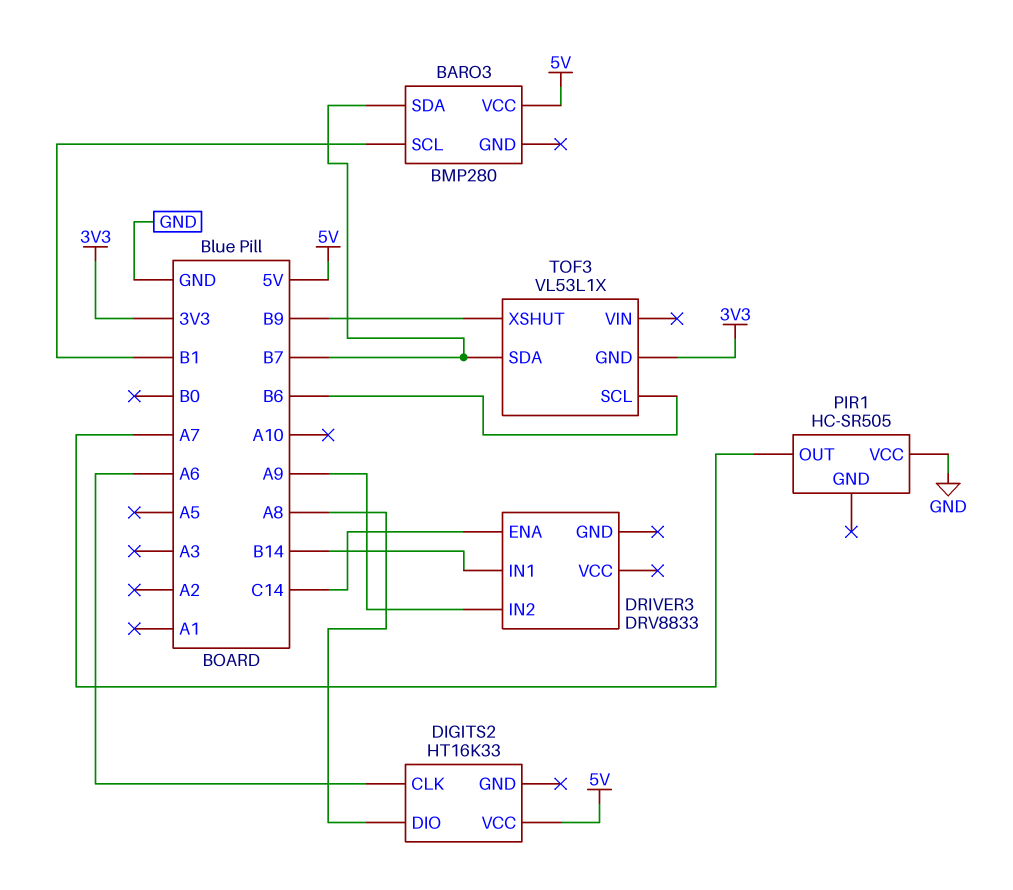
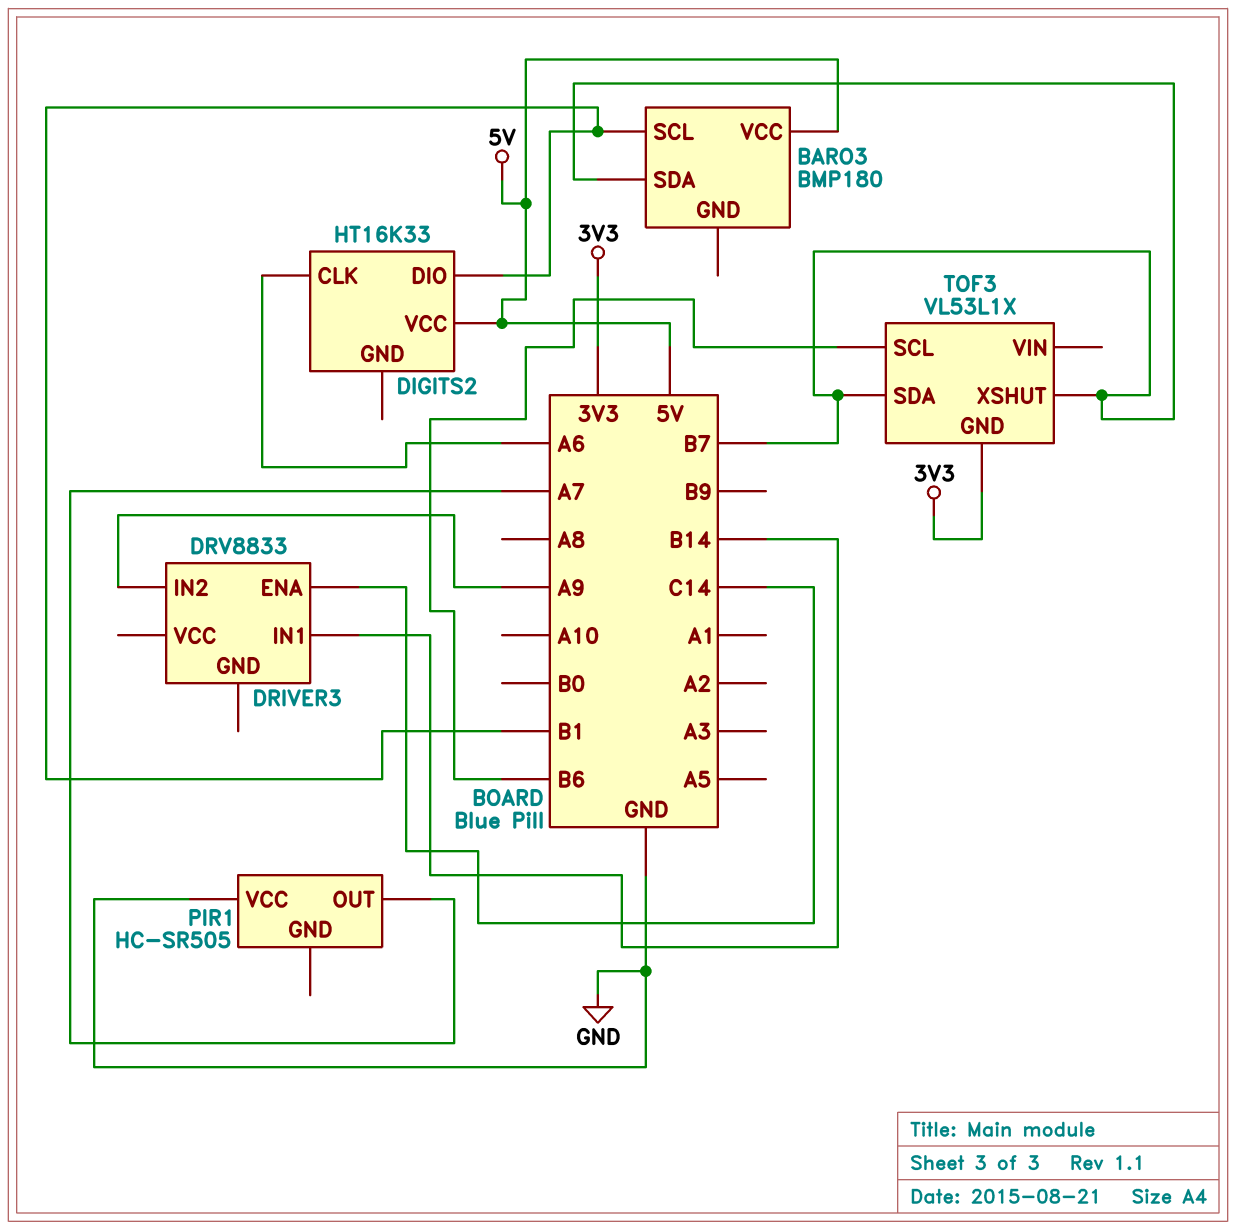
BARO3: BMP280 -> BMP180
DIGITS2 pin DIO: A8 -> B1
TOF3 pin XSHUT: B9 -> B7

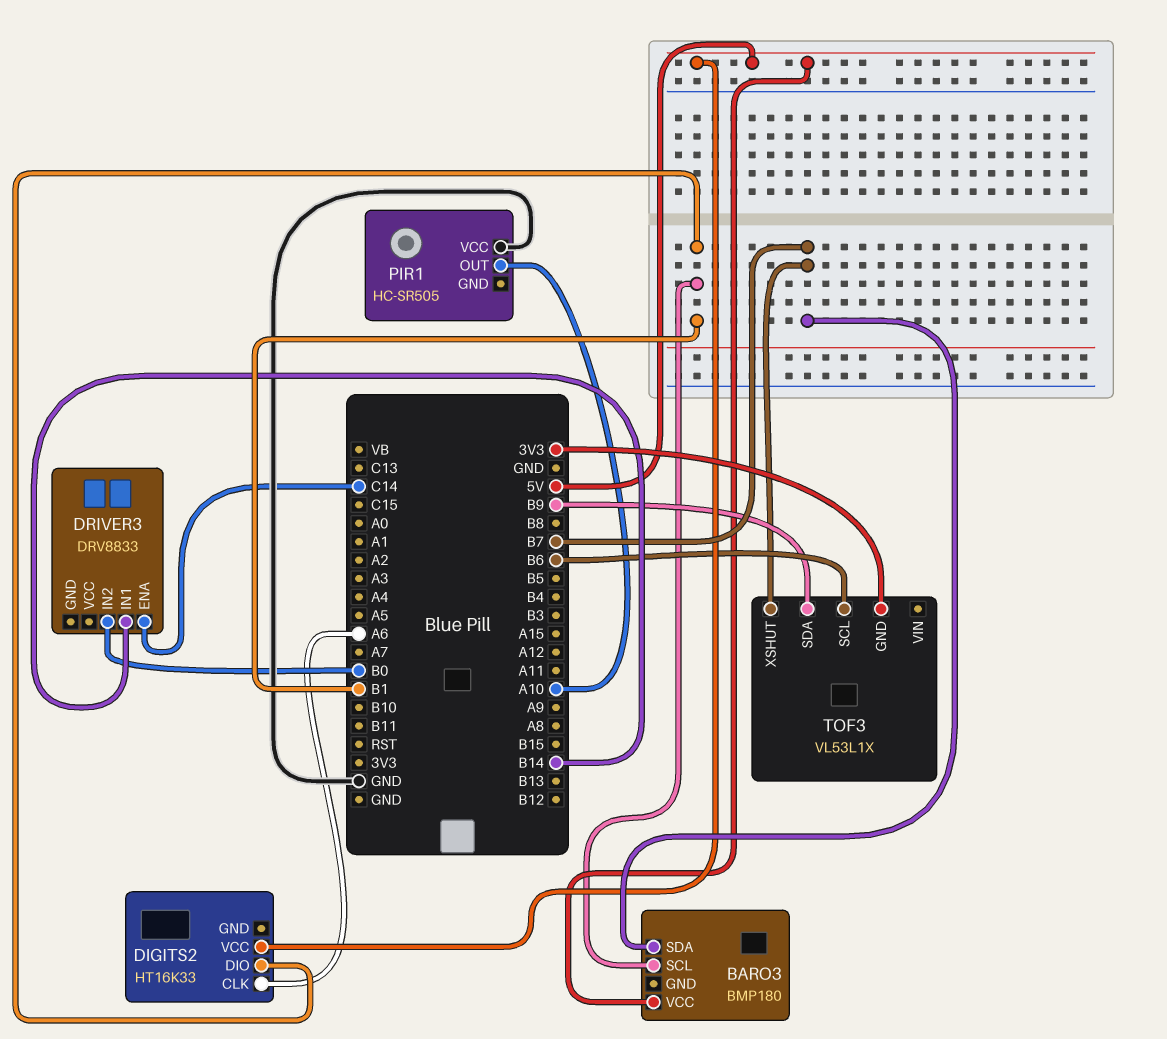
DRIVER3 pin IN2: A9 -> B0
PIR1 pin OUT: A7 -> A10
TOF3 pin SDA: B7 -> B9

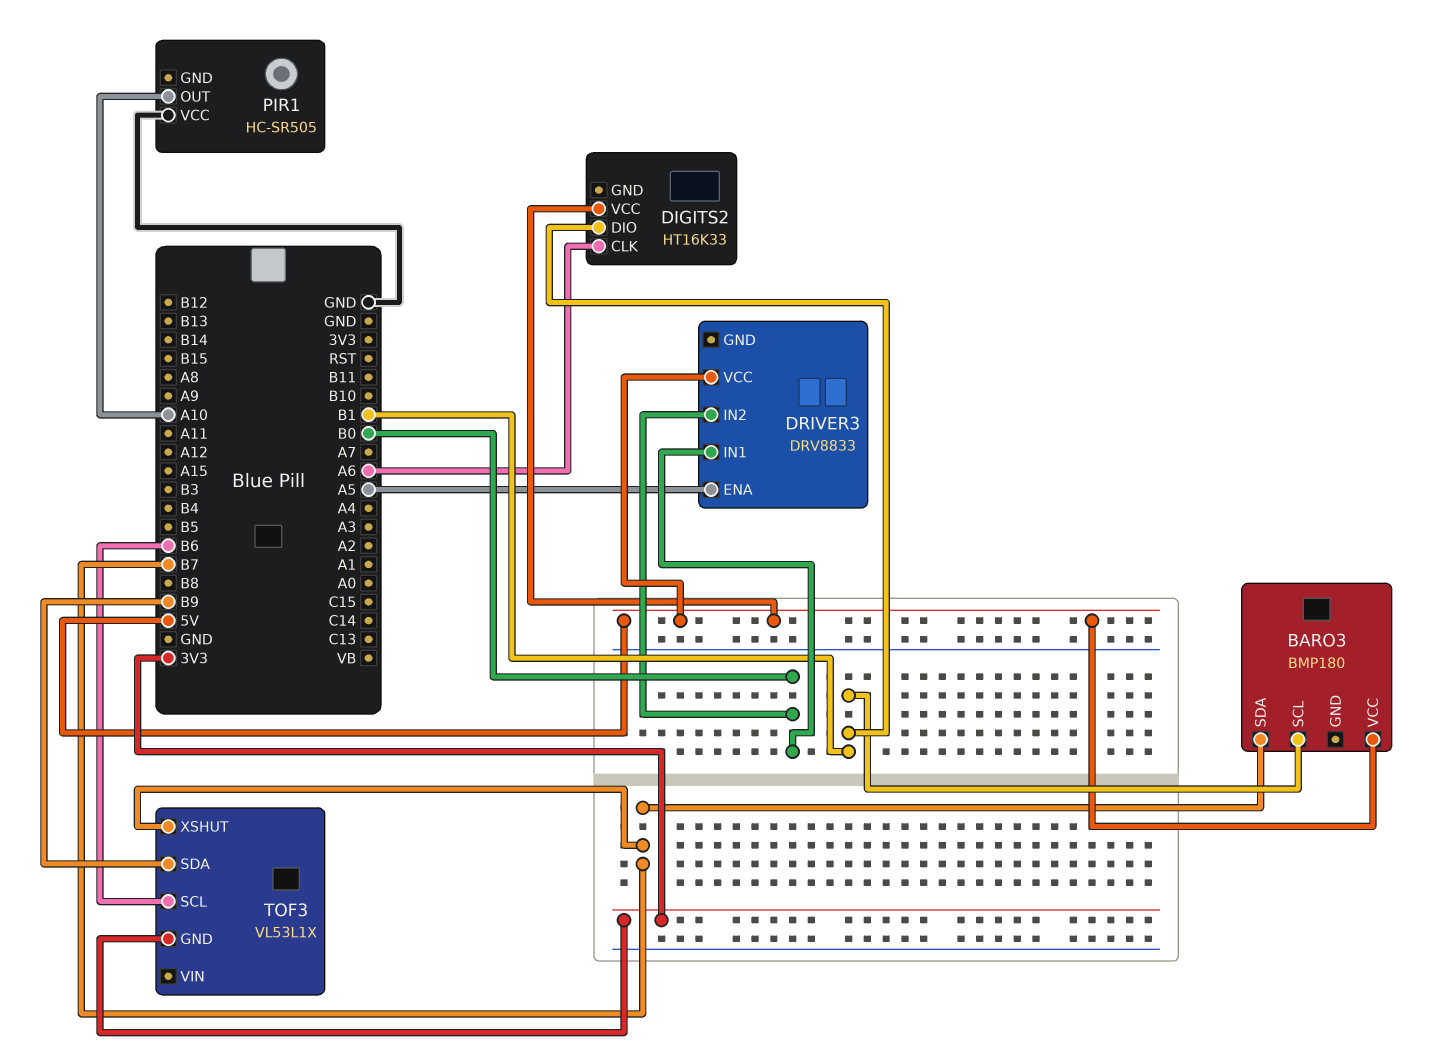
DRIVER3 pin ENA: C14 -> A5
DRIVER3 pin IN1: B14 -> B0
DRIVER3 pin VCC: none -> 5V

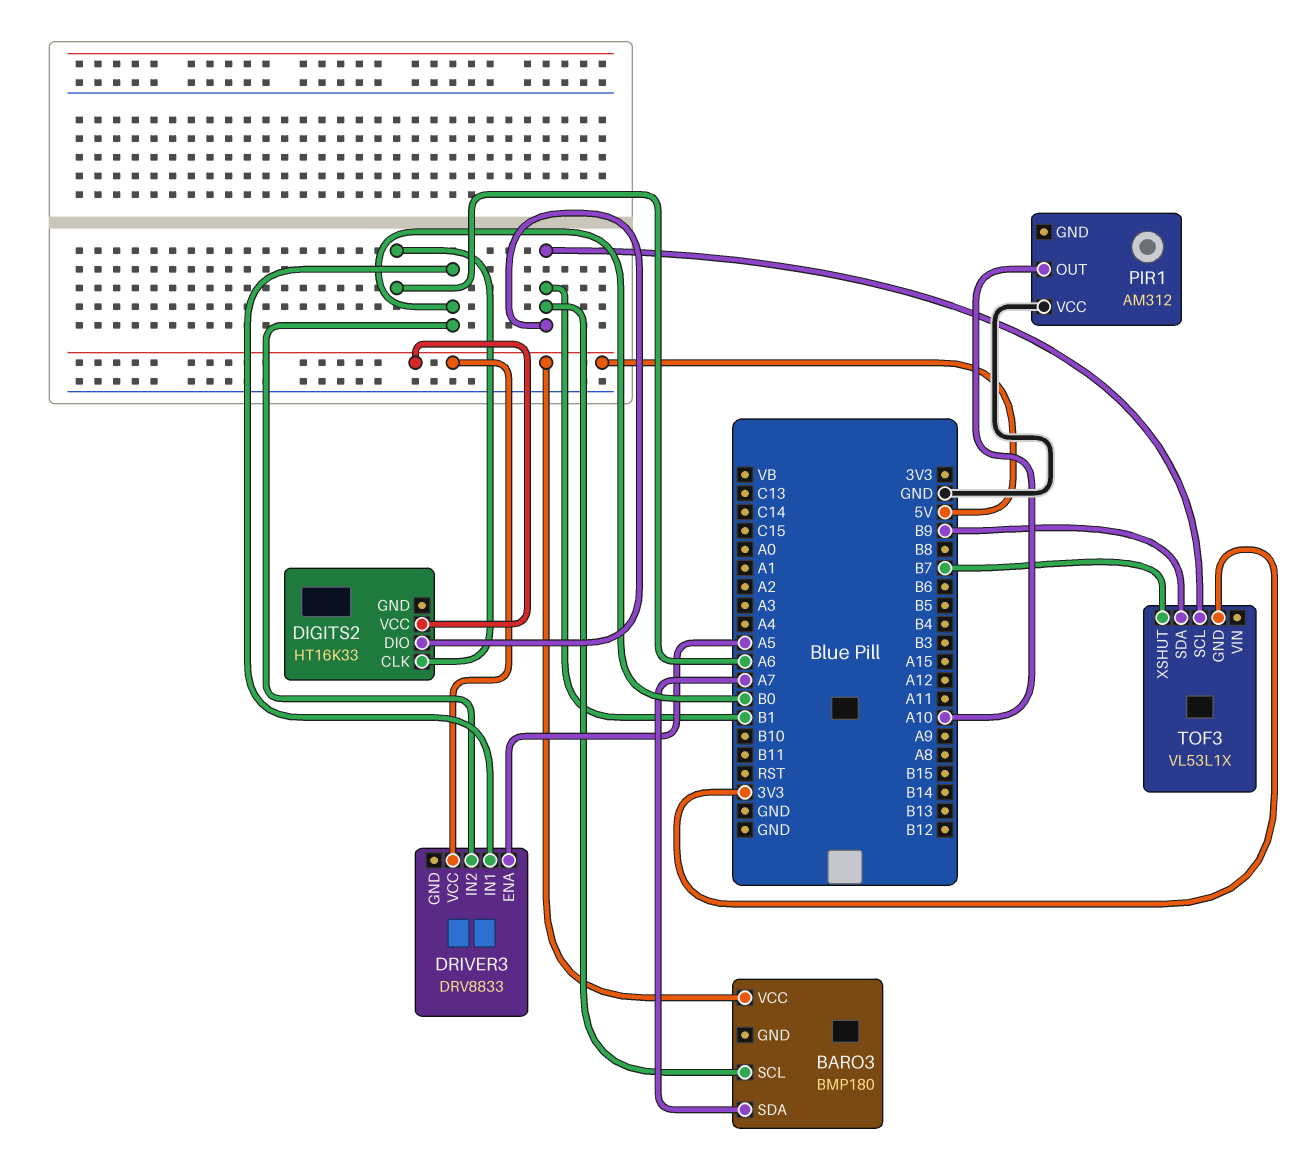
BARO3 pin SDA: B7 -> A7
PIR1: HC-SR505 -> AM312
TOF3 pin SCL: B6 -> B1

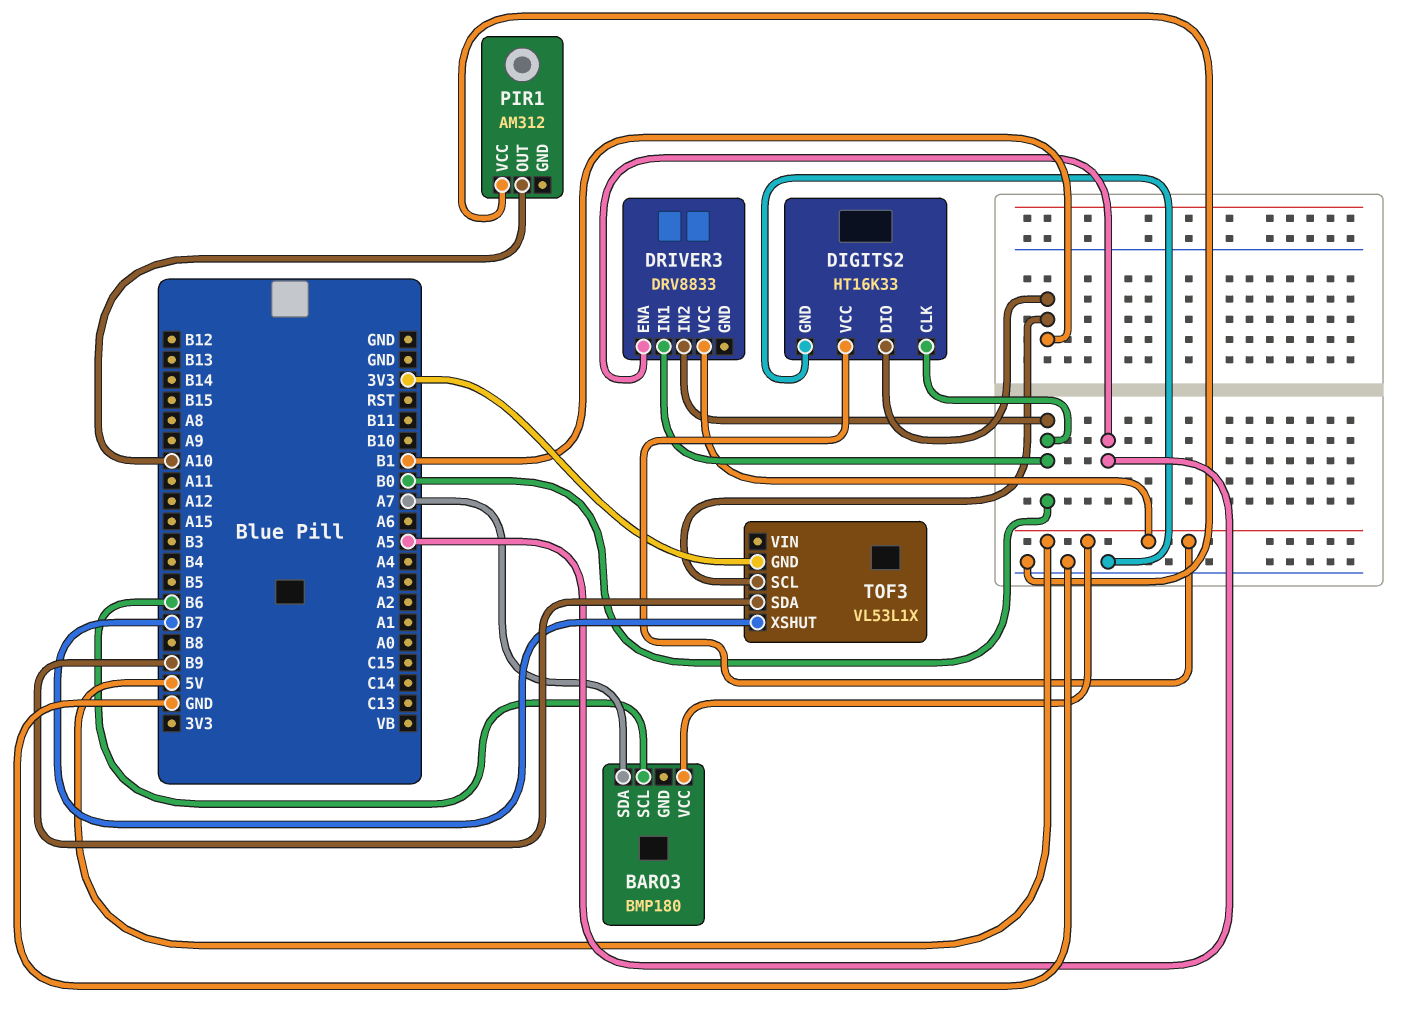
BARO3 pin SCL: B1 -> B6
DIGITS2 pin CLK: A6 -> B0
DIGITS2 pin GND: none -> GND

